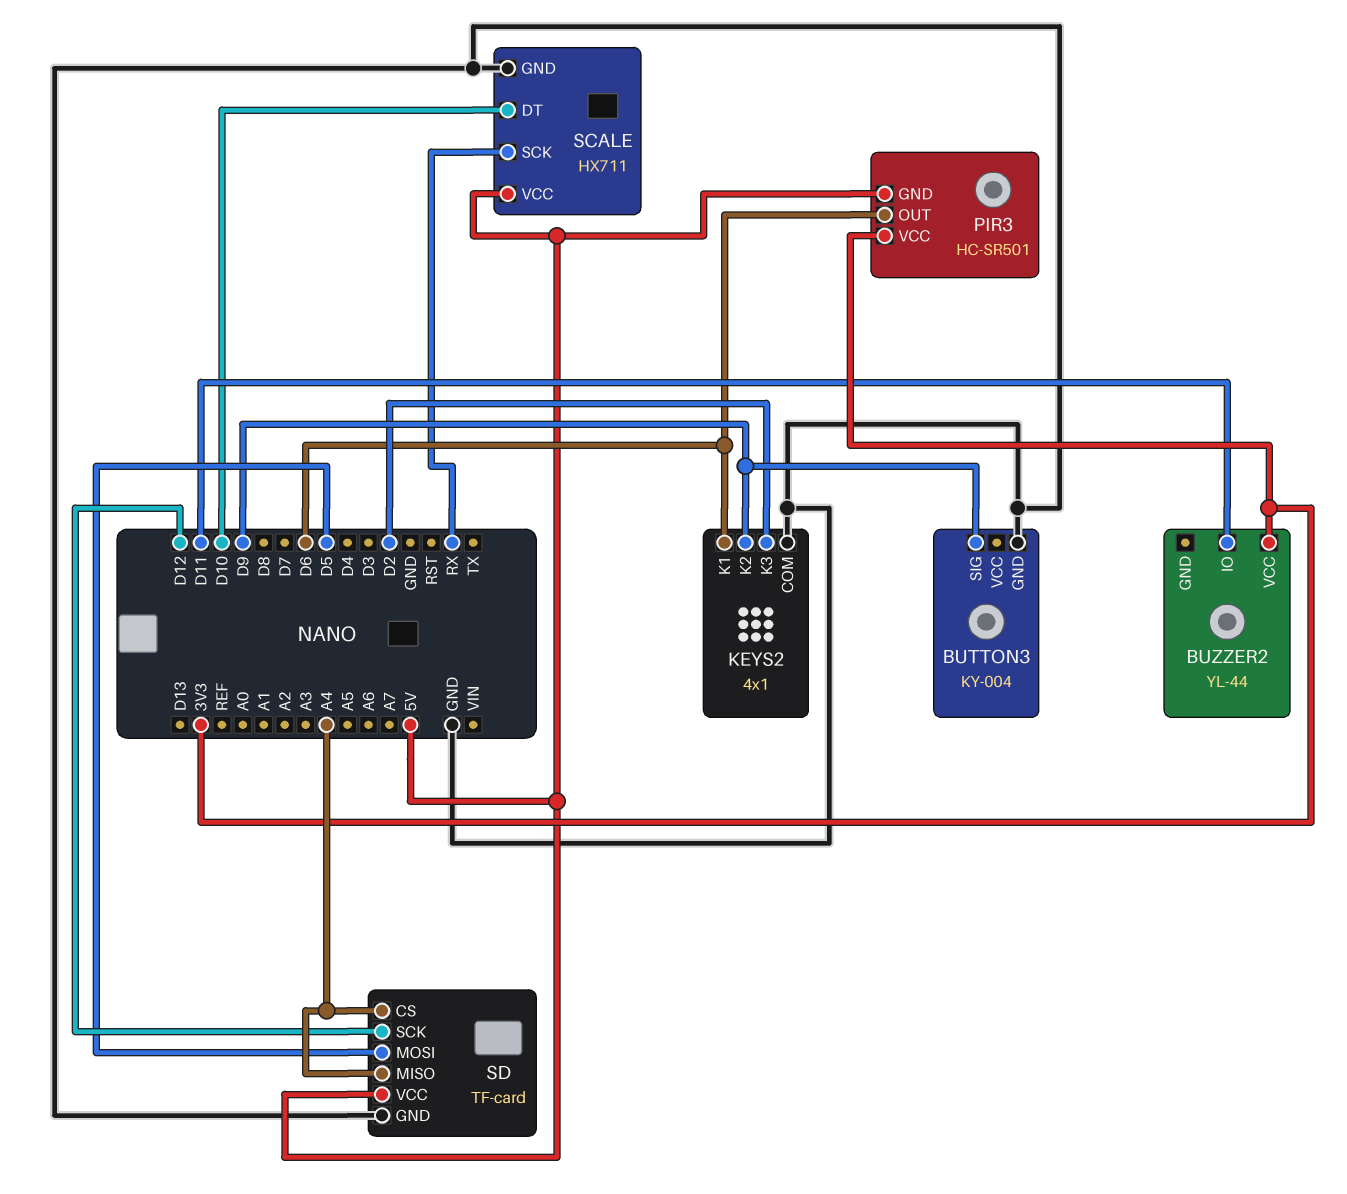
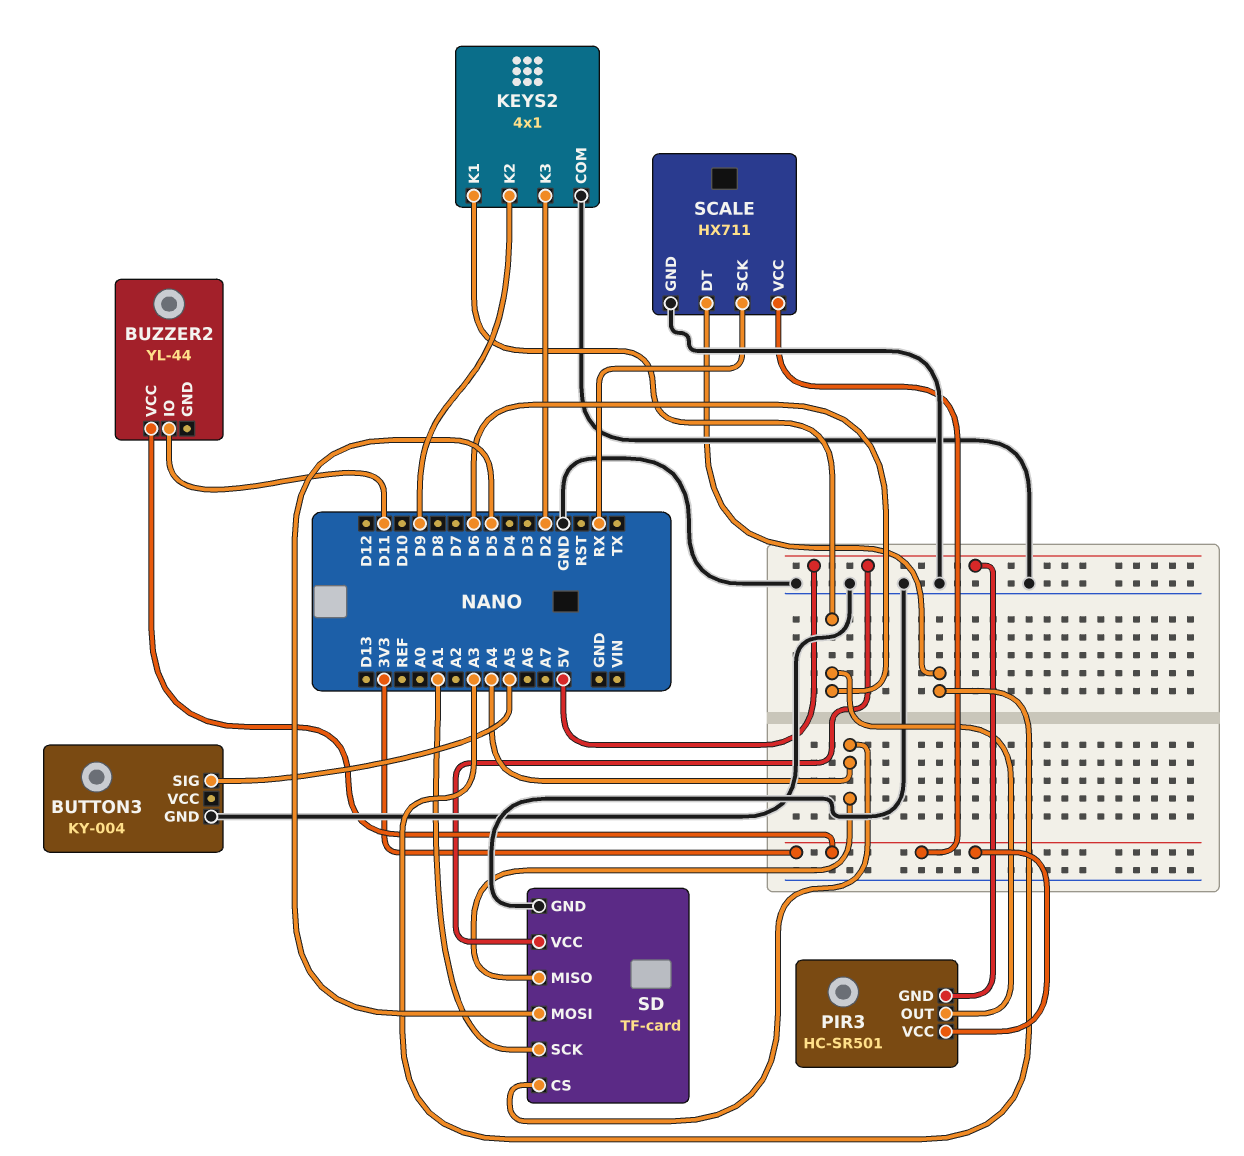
BUTTON3 pin SIG: D9 -> A5
SCALE pin DT: D10 -> A3
SCALE pin VCC: 5V -> 3V3
SD pin SCK: D12 -> A1

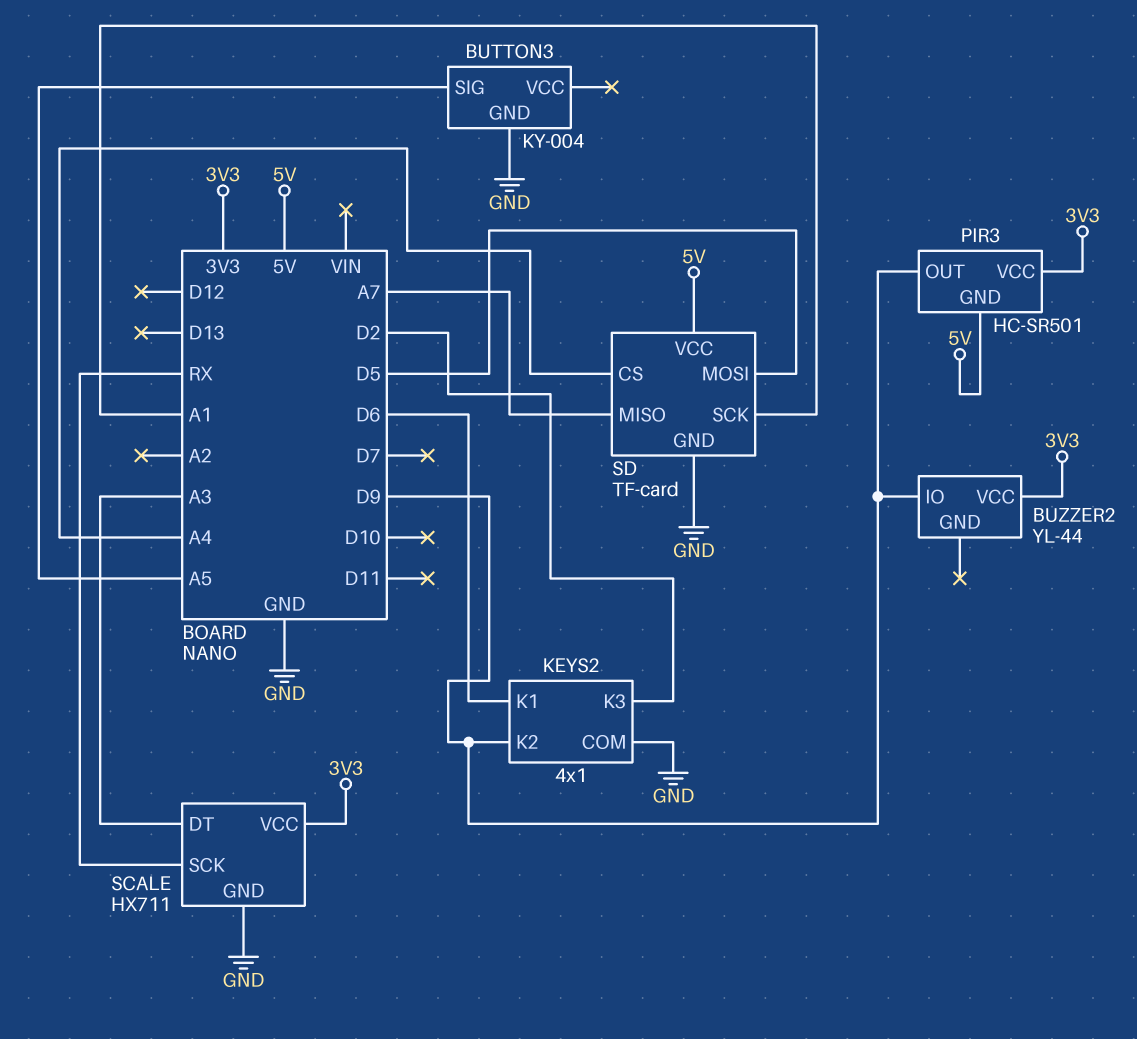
BUZZER2 pin IO: D11 -> D9
PIR3 pin OUT: D6 -> D9
SD pin MISO: A4 -> A7

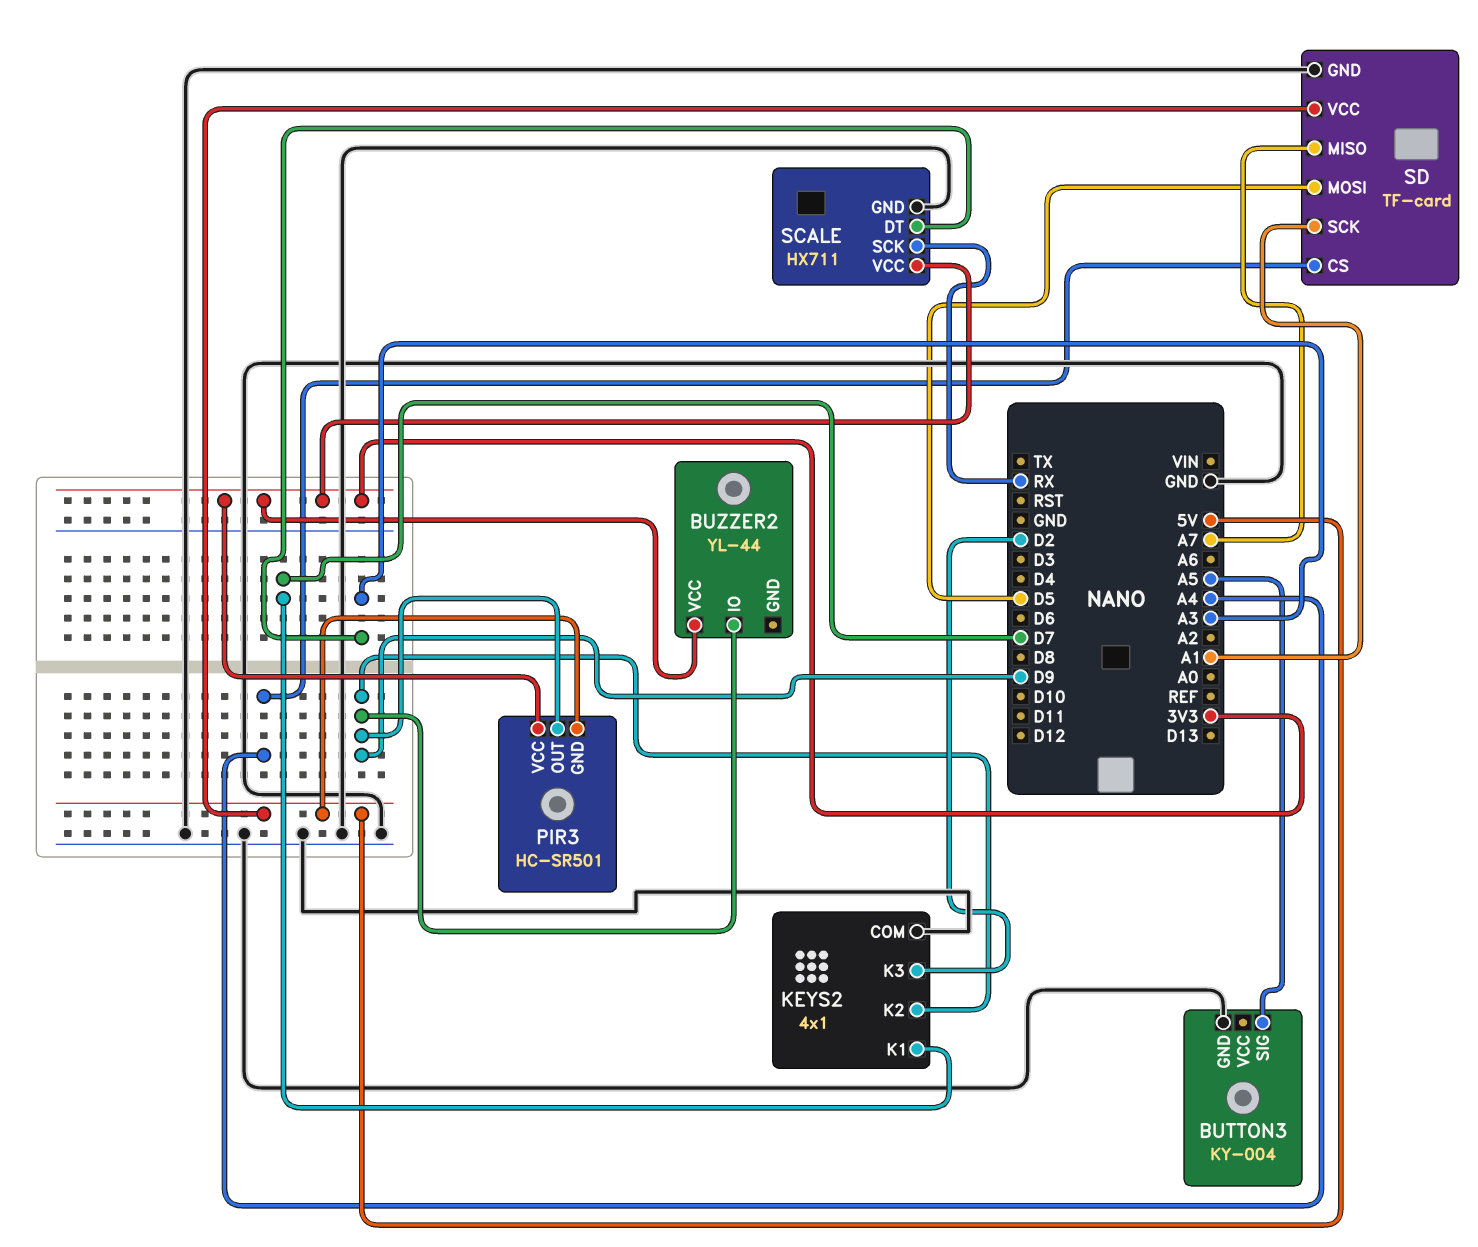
KEYS2 pin K1: D6 -> D7

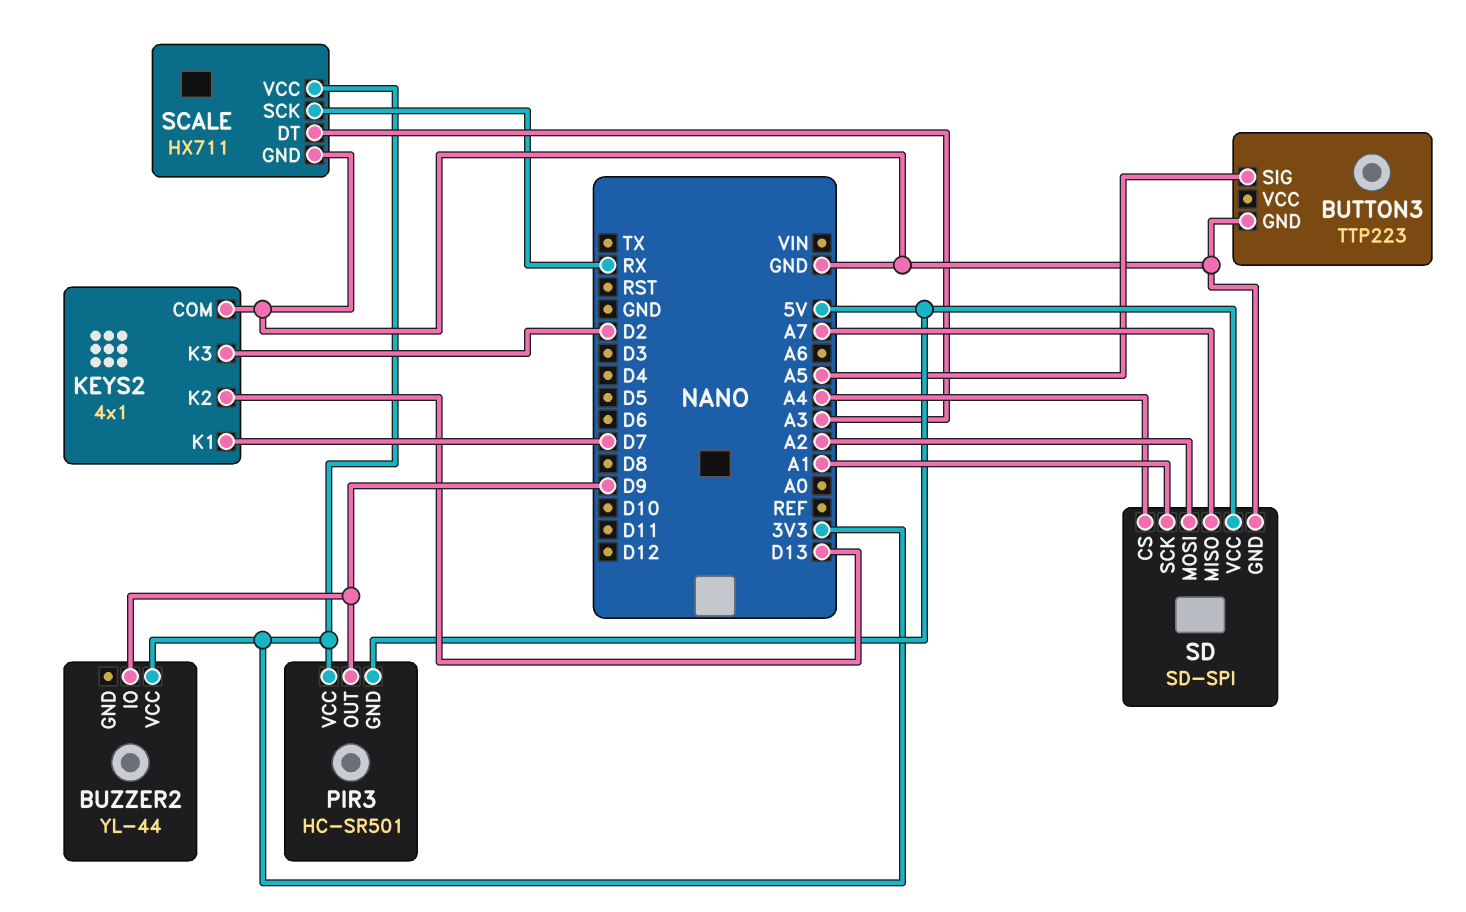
BUTTON3: KY-004 -> TTP223
KEYS2 pin K2: D9 -> D13
SD: TF-card -> SD-SPI
SD pin MOSI: D5 -> A2

